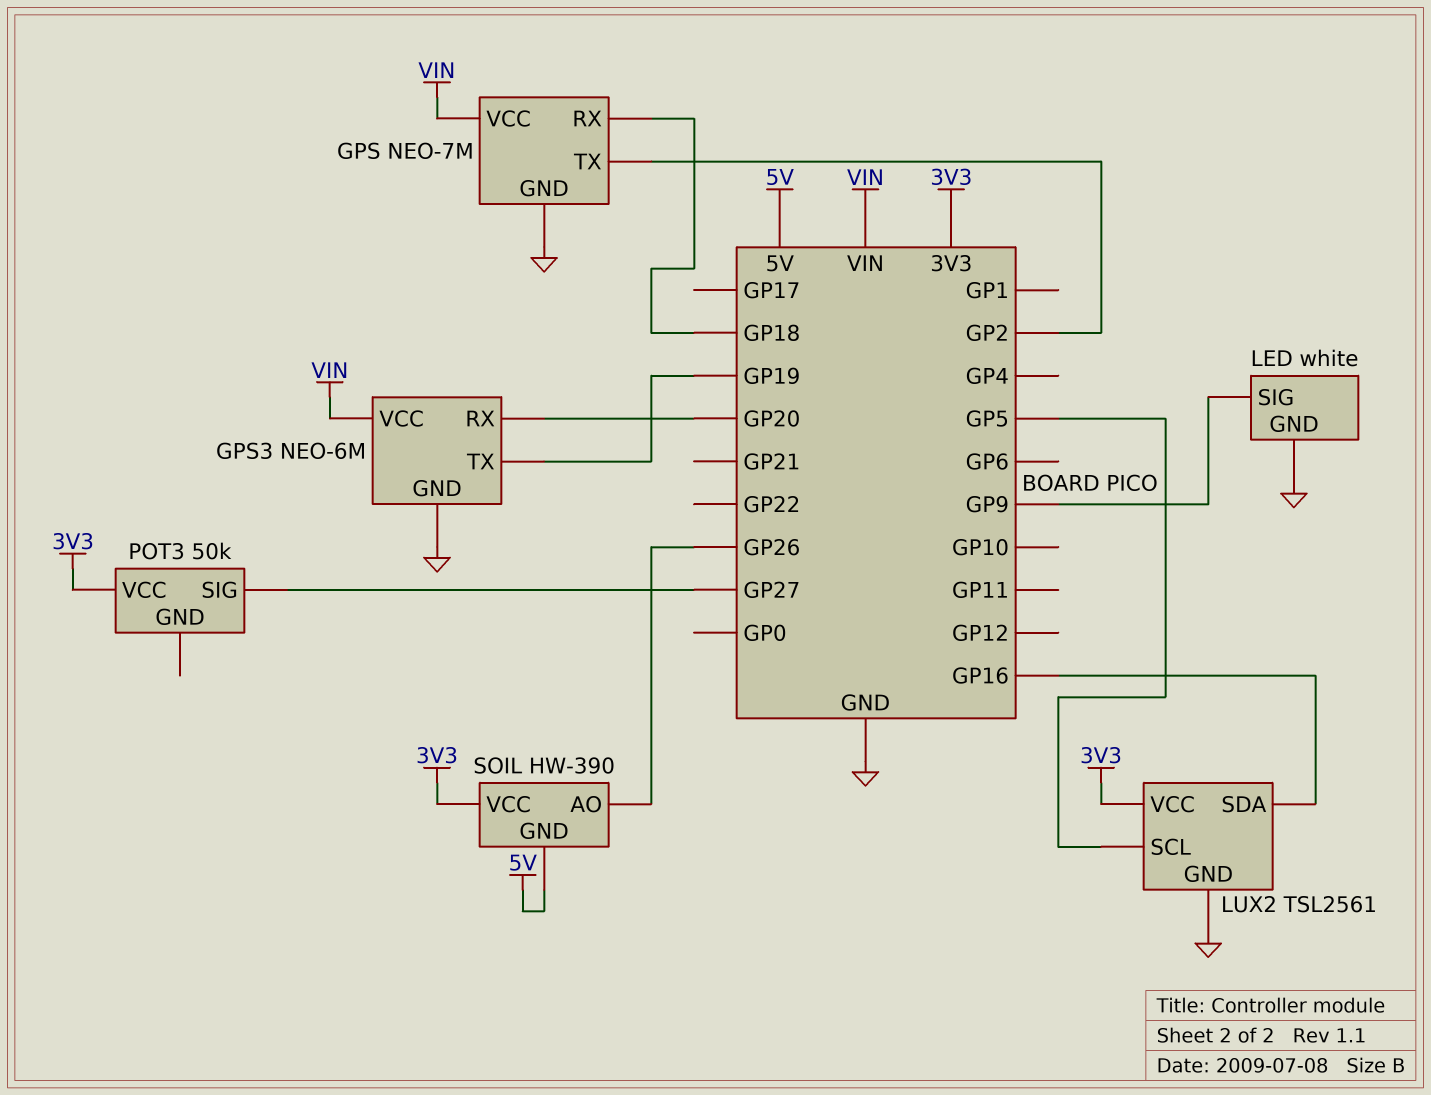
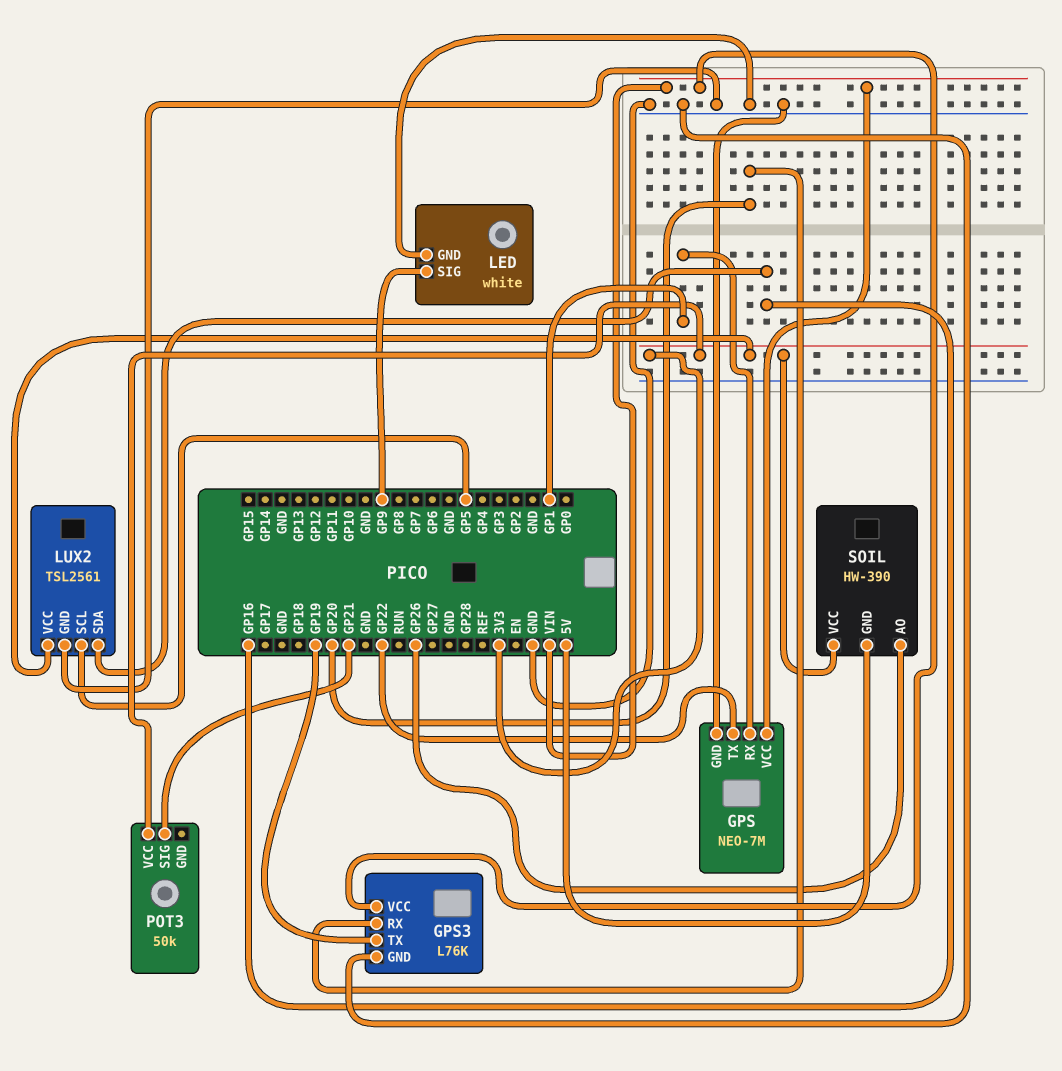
GPS pin RX: GP18 -> GP1
GPS pin TX: GP2 -> GP22
GPS3: NEO-6M -> L76K
POT3 pin SIG: GP27 -> GP21

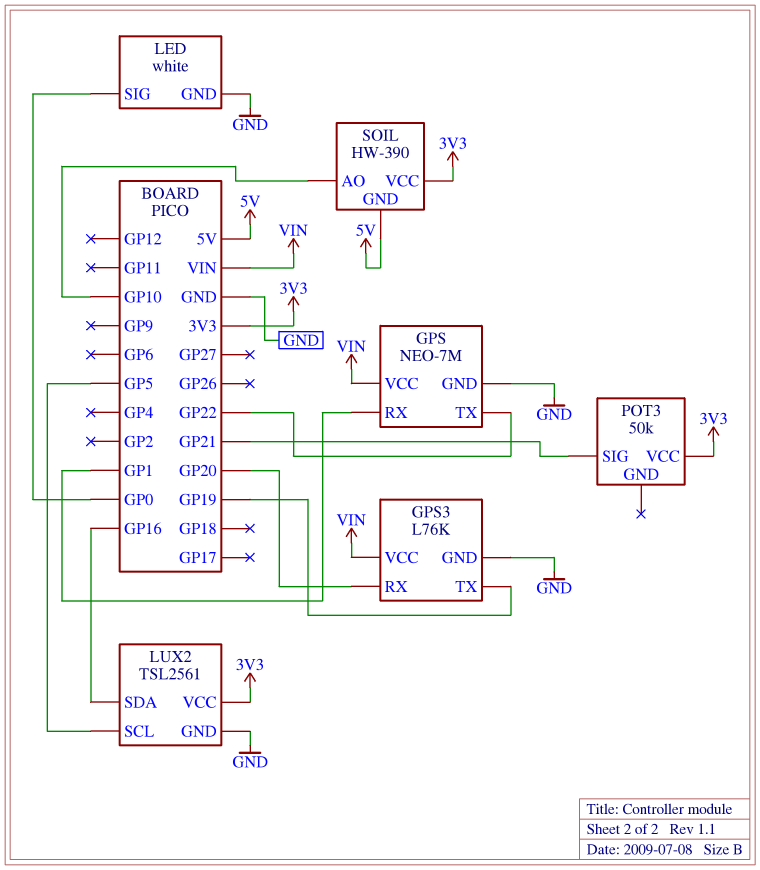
LED pin SIG: GP9 -> GP0
SOIL pin AO: GP26 -> GP10

